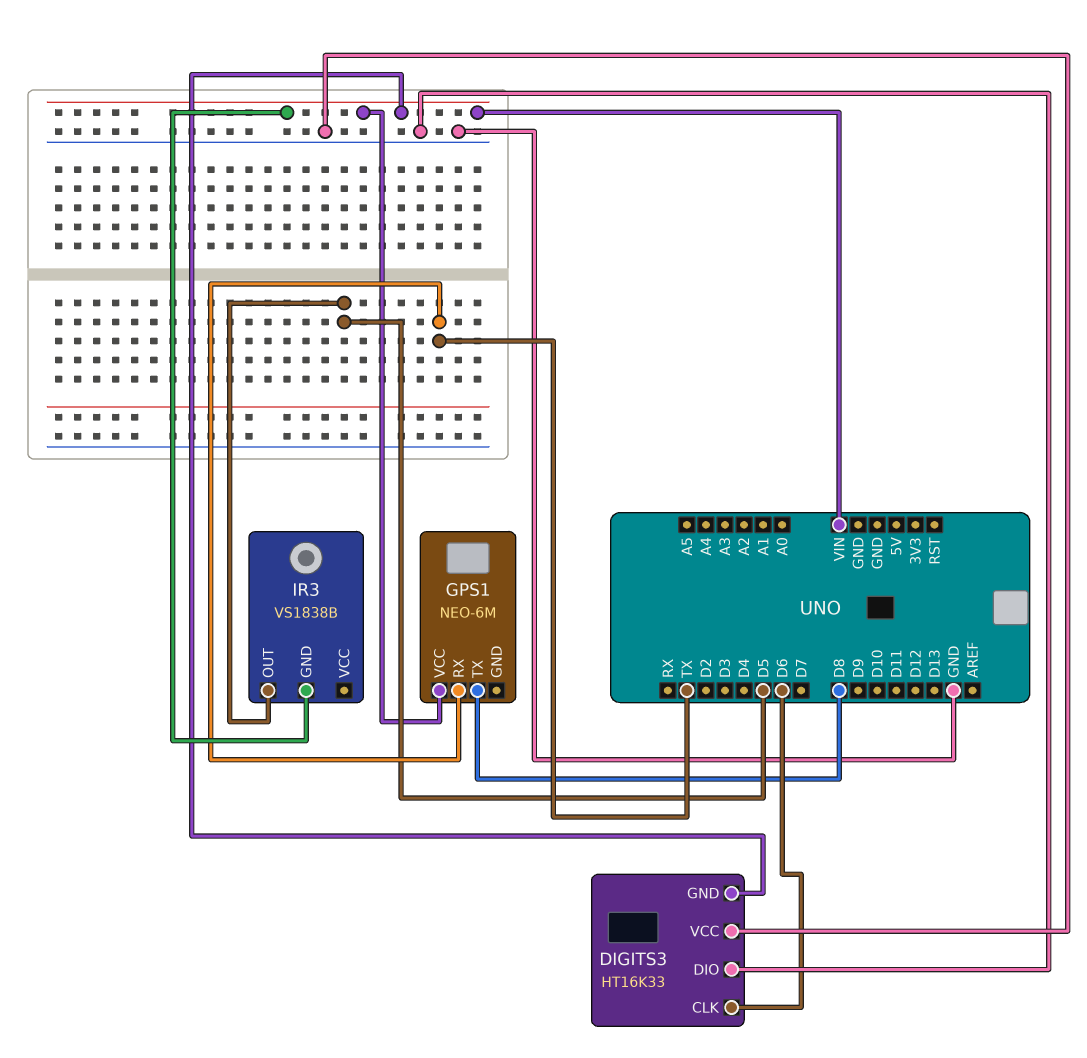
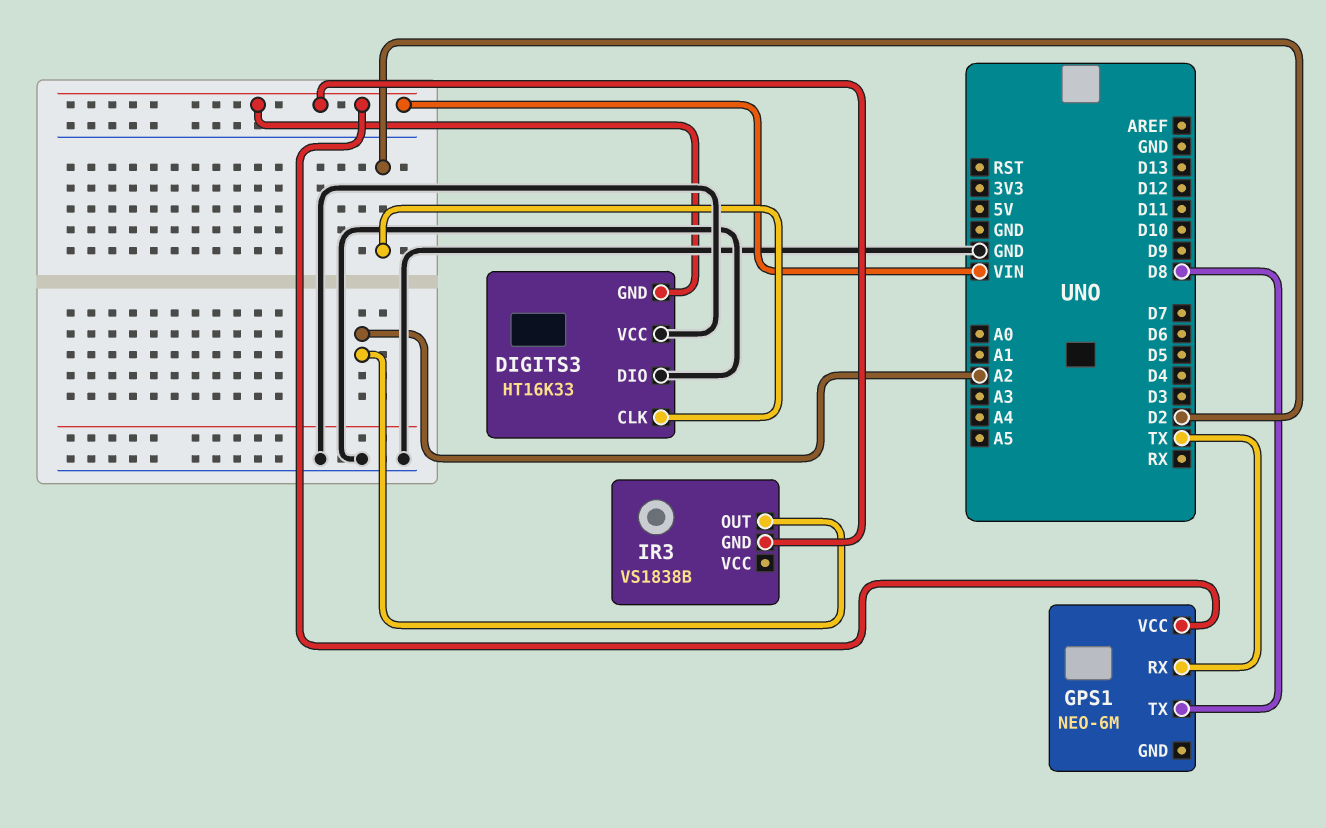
DIGITS3 pin CLK: D6 -> D2
IR3 pin OUT: D5 -> A2

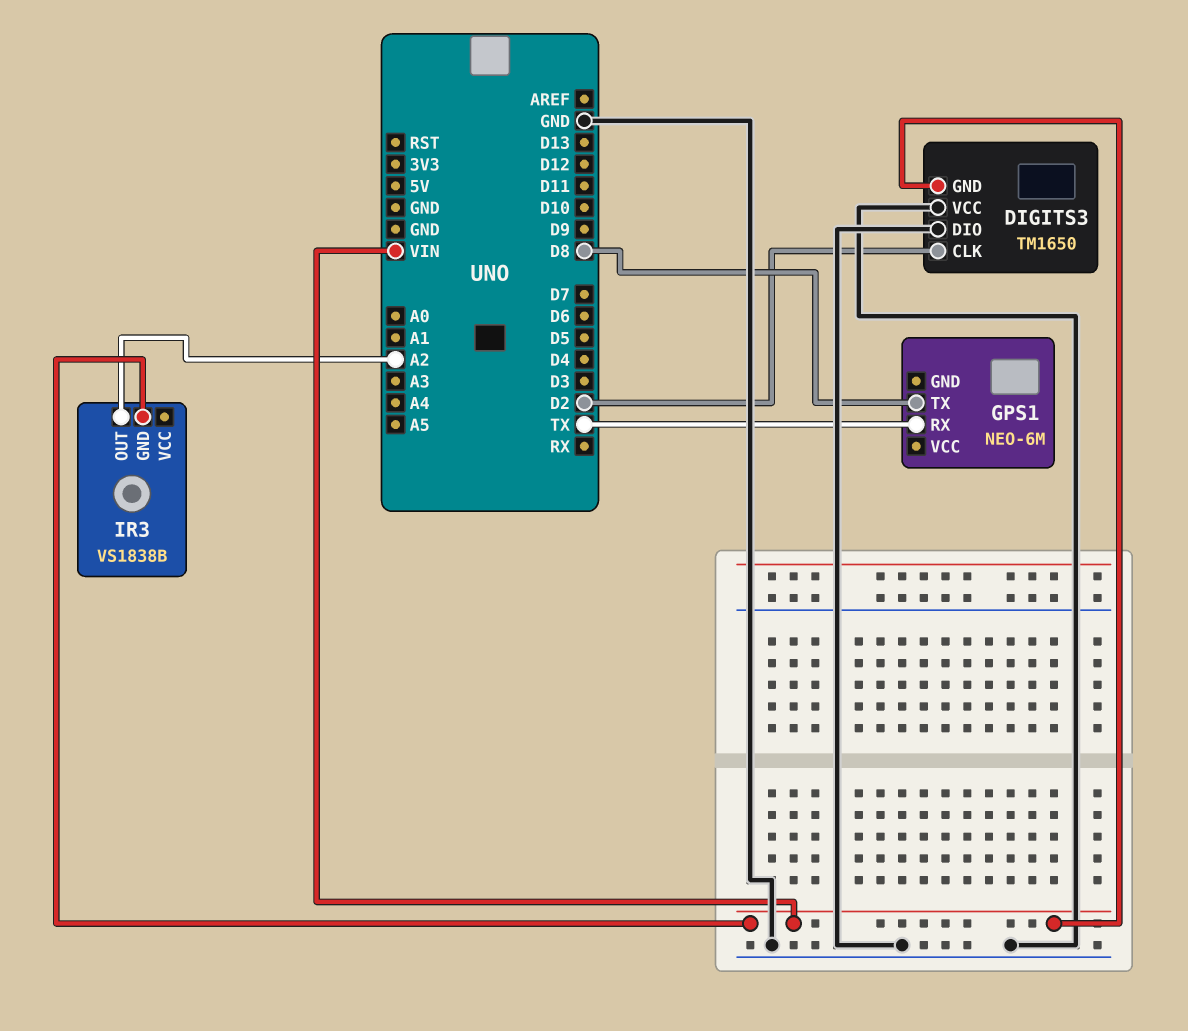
DIGITS3: HT16K33 -> TM1650
GPS1 pin VCC: VIN -> none

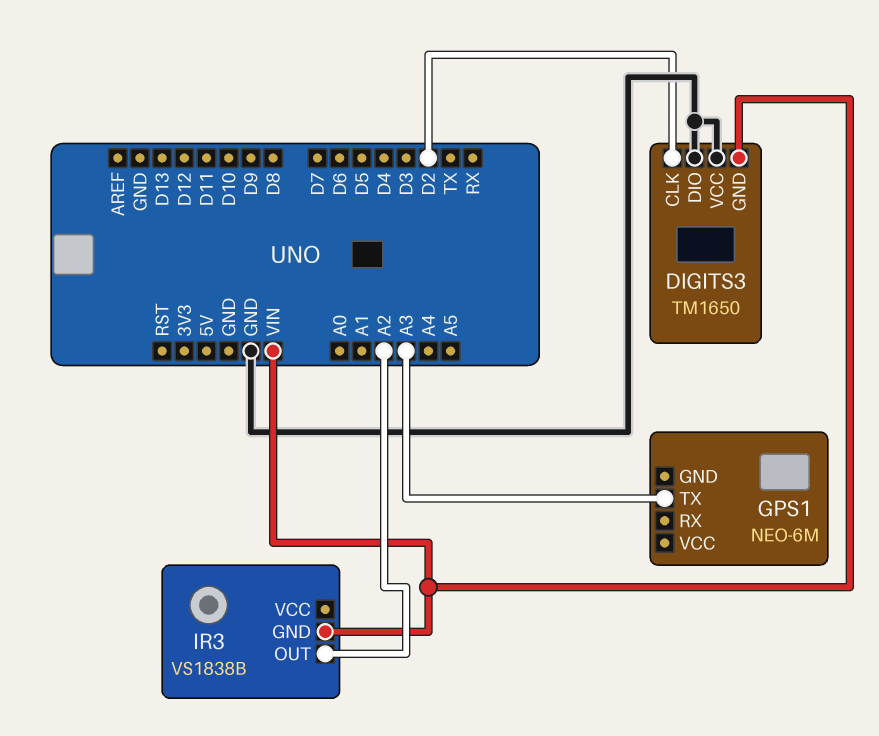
GPS1 pin RX: TX -> none
GPS1 pin TX: D8 -> A3

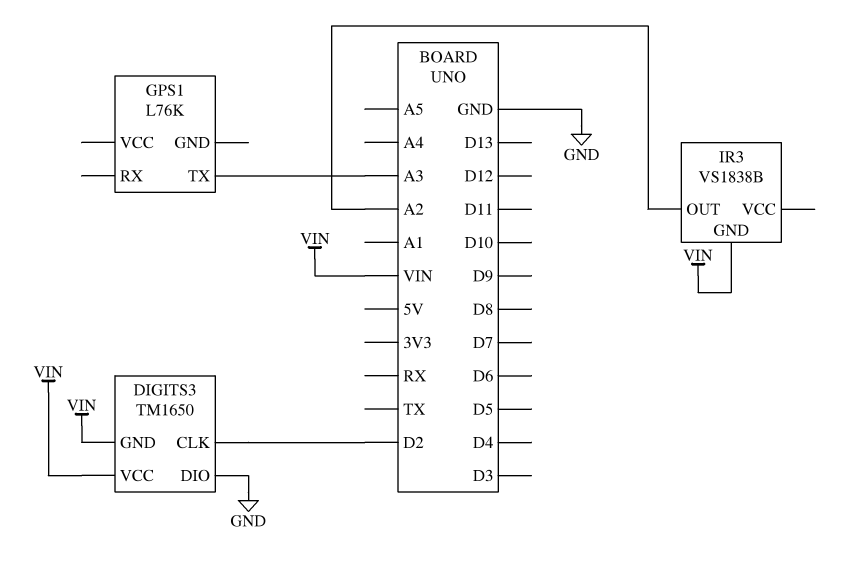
DIGITS3 pin VCC: GND -> VIN
GPS1: NEO-6M -> L76K

